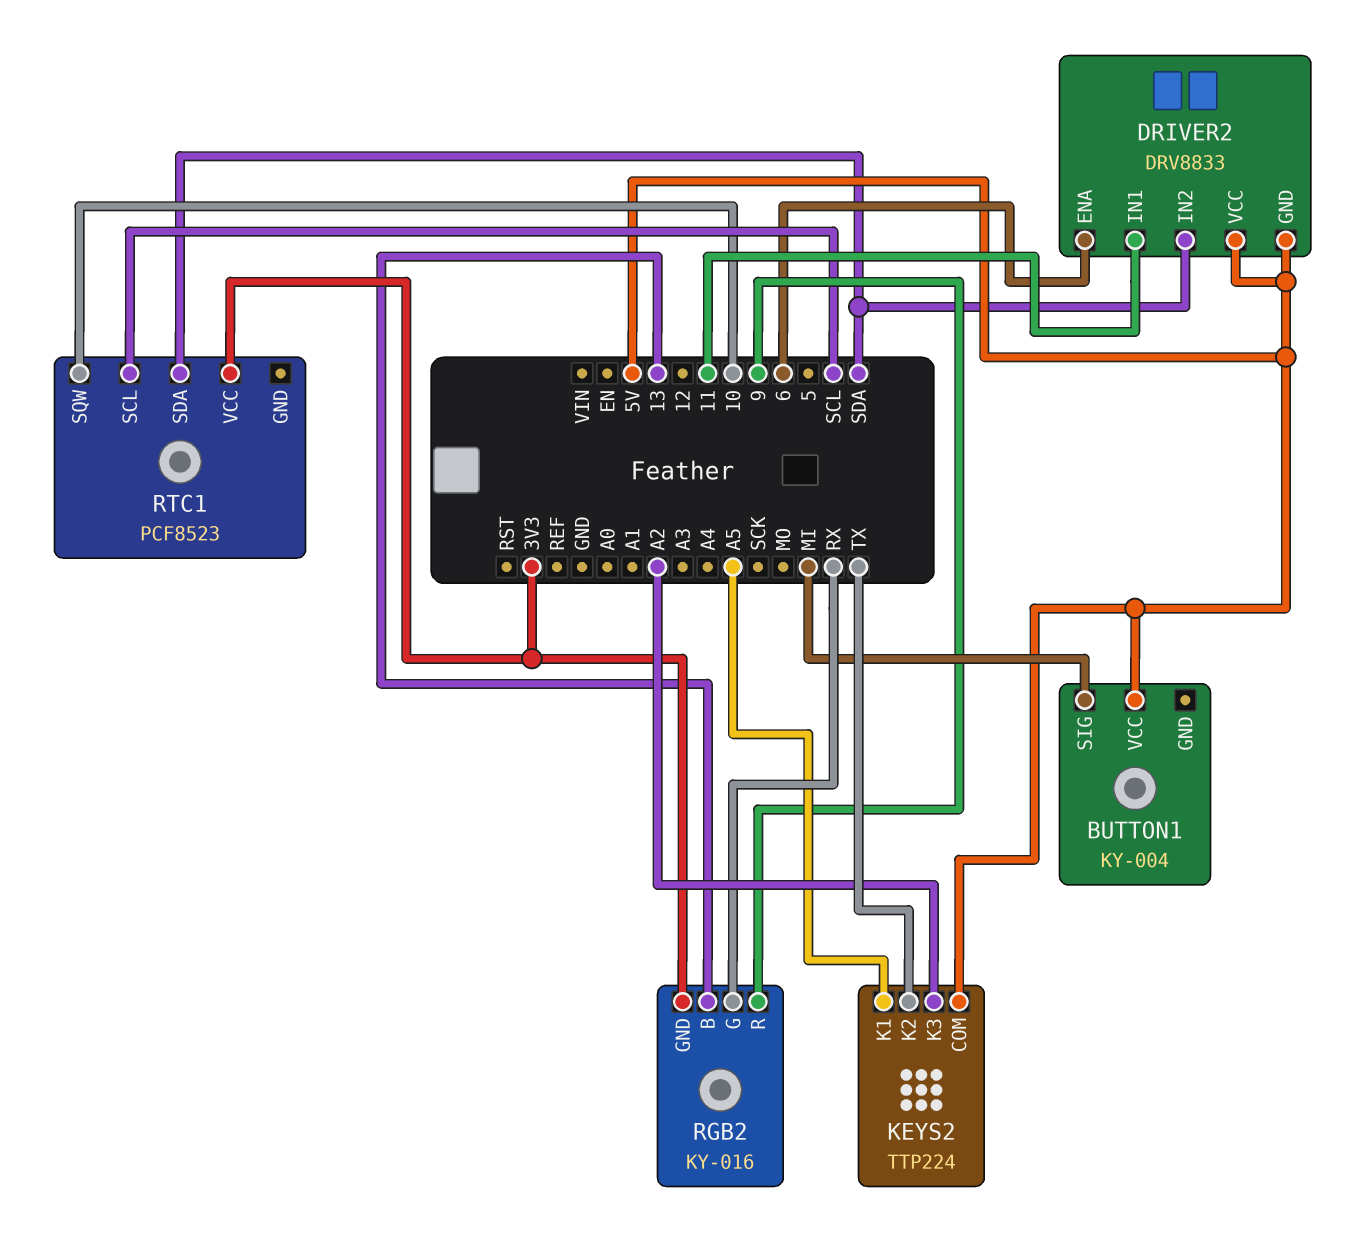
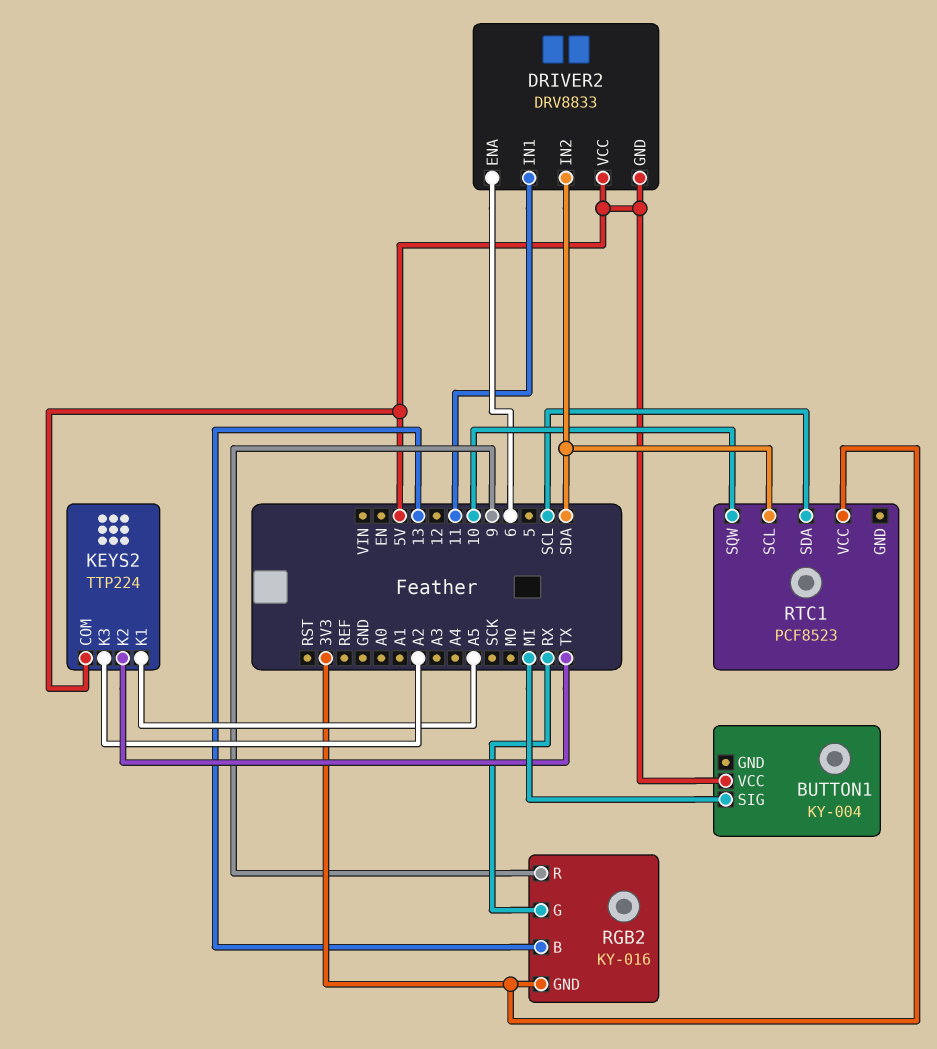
RTC1 pin SCL: SCL -> SDA
RTC1 pin SDA: SDA -> SCL

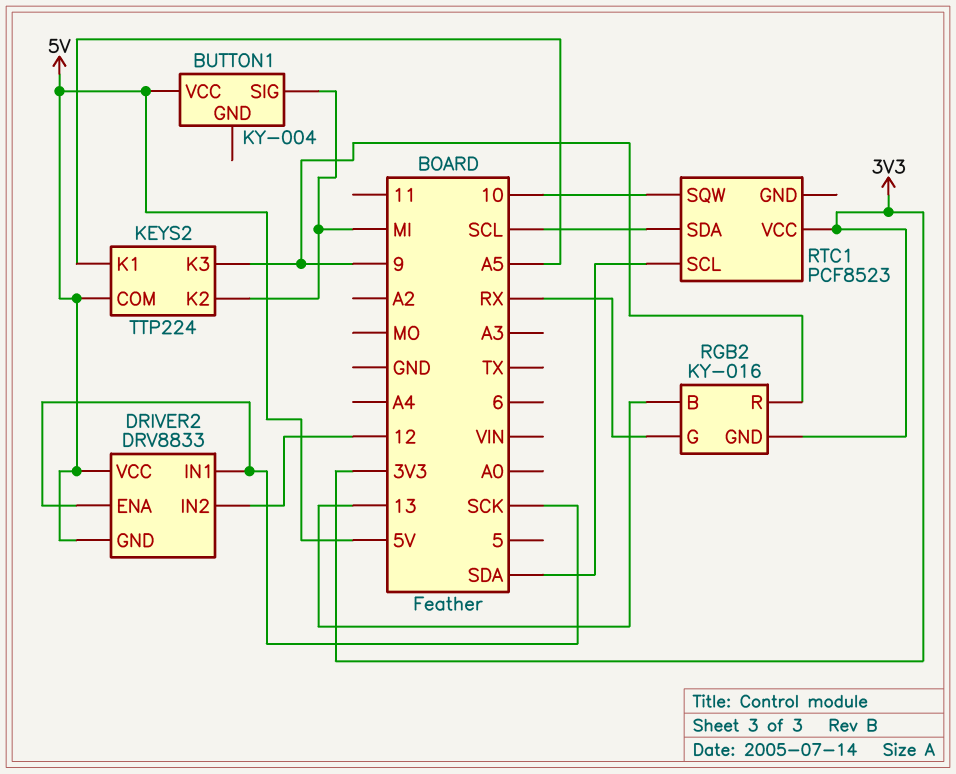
DRIVER2 pin ENA: 6 -> SCK
DRIVER2 pin IN1: 11 -> SCK
DRIVER2 pin IN2: SDA -> 12
KEYS2 pin K2: TX -> MI
KEYS2 pin K3: A2 -> 9

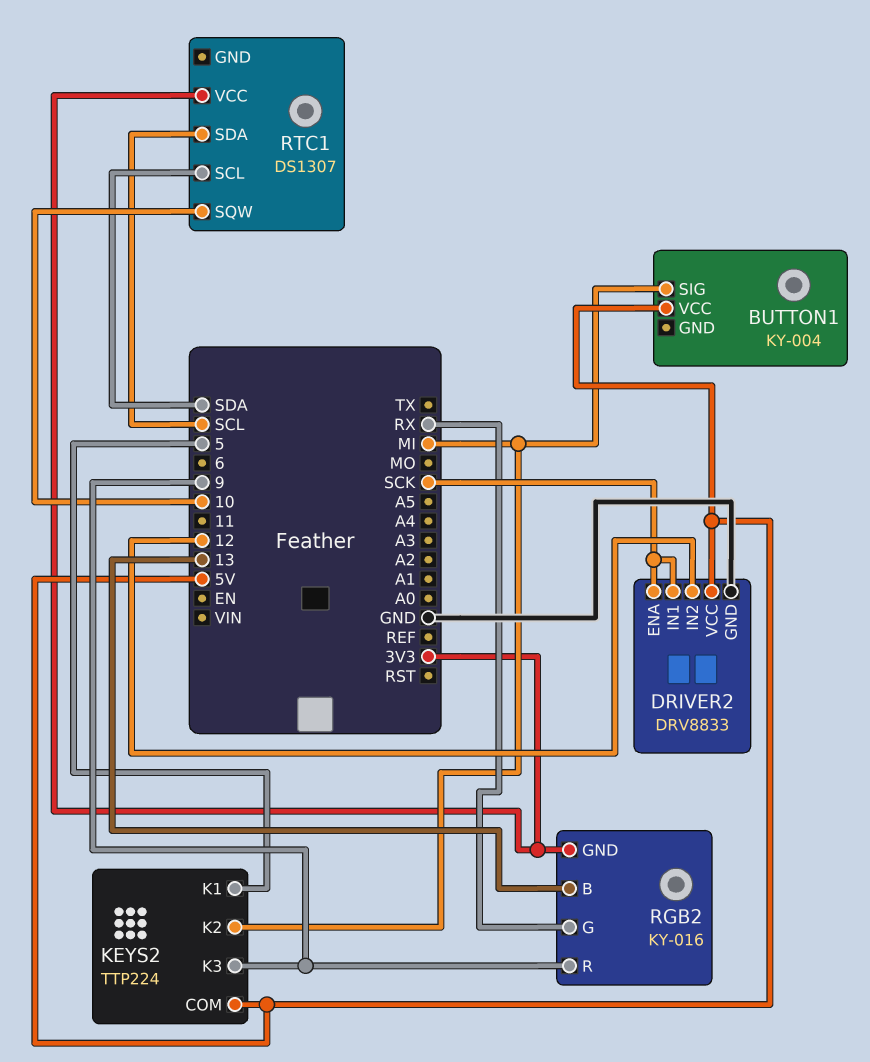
DRIVER2 pin GND: 5V -> GND
KEYS2 pin K1: A5 -> 5
RTC1: PCF8523 -> DS1307

